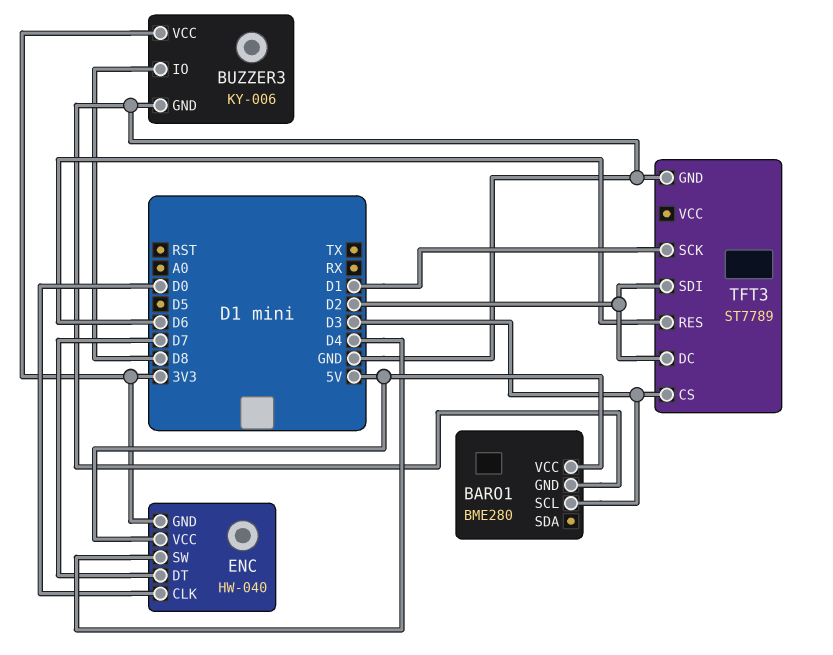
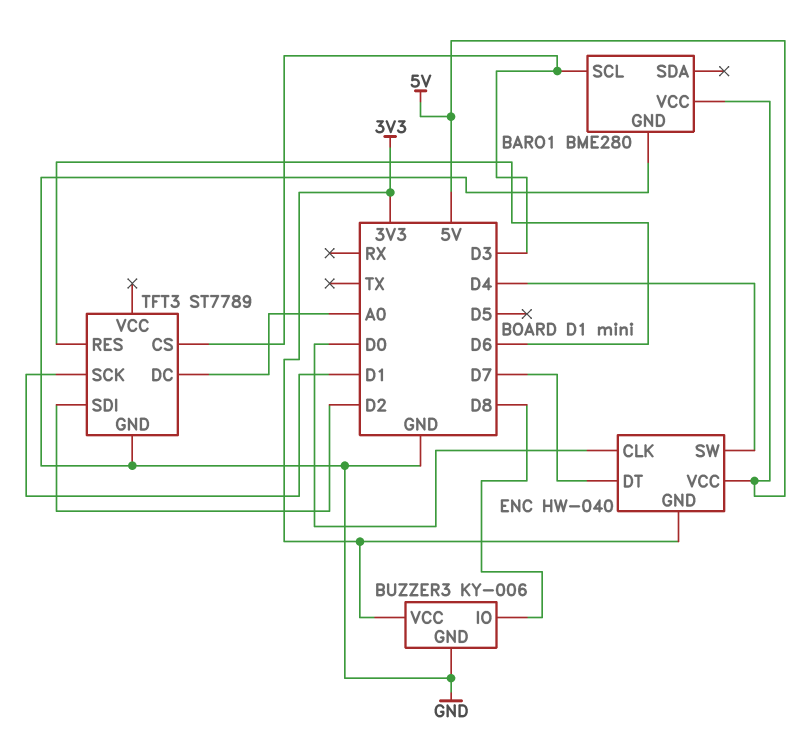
TFT3 pin DC: D2 -> A0

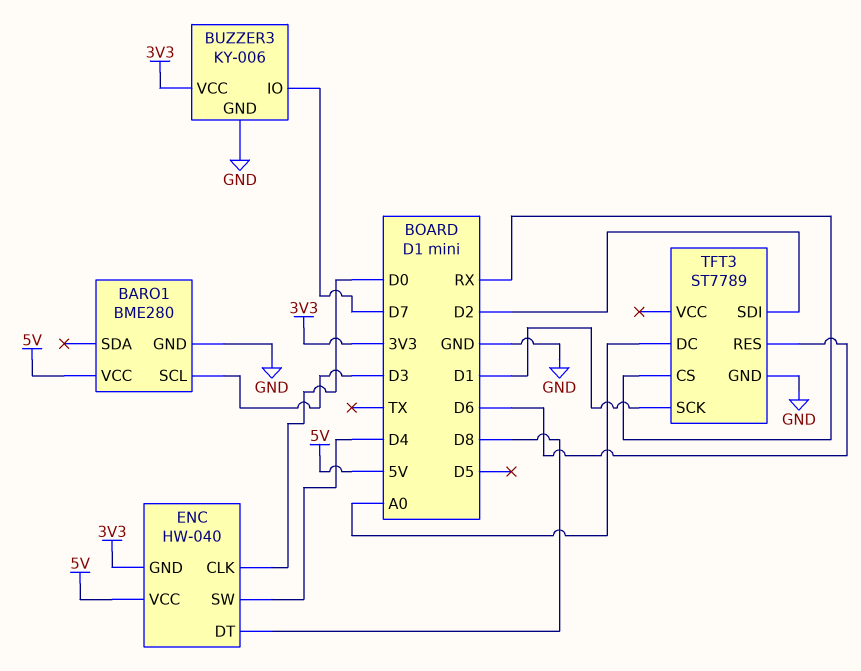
BUZZER3 pin IO: D8 -> D7
ENC pin DT: D7 -> D8
TFT3 pin CS: D3 -> RX

